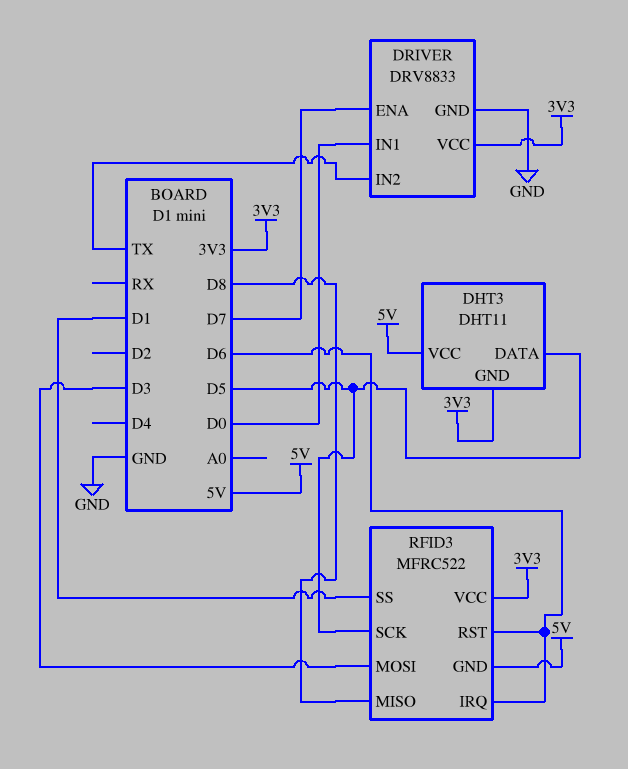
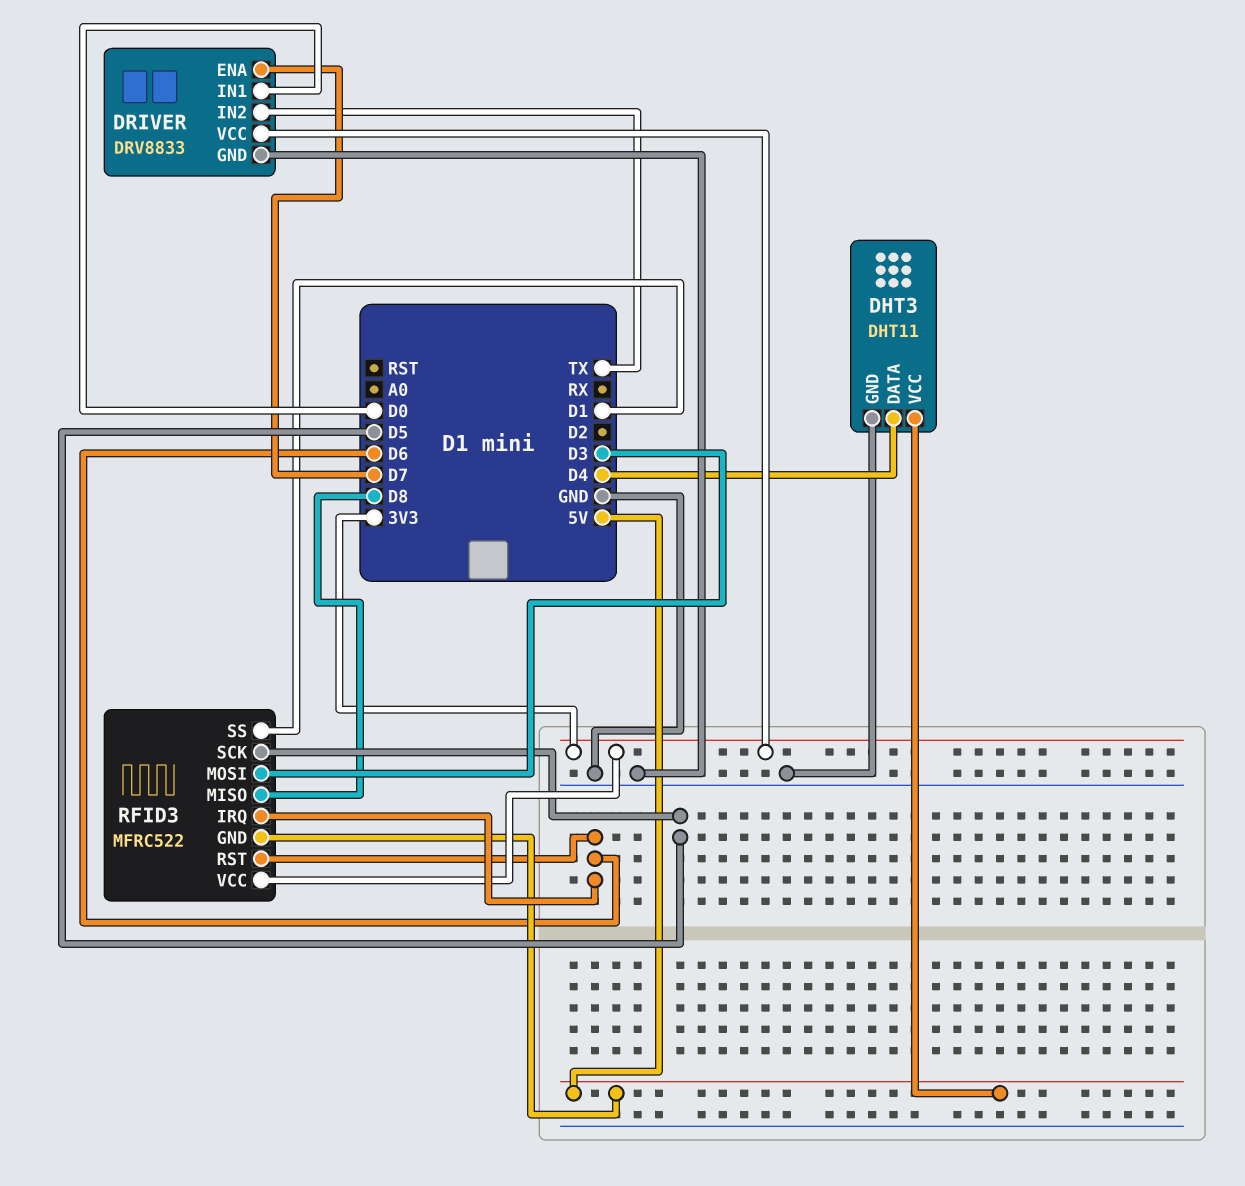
DHT3 pin DATA: D5 -> D4
DHT3 pin GND: 3V3 -> GND

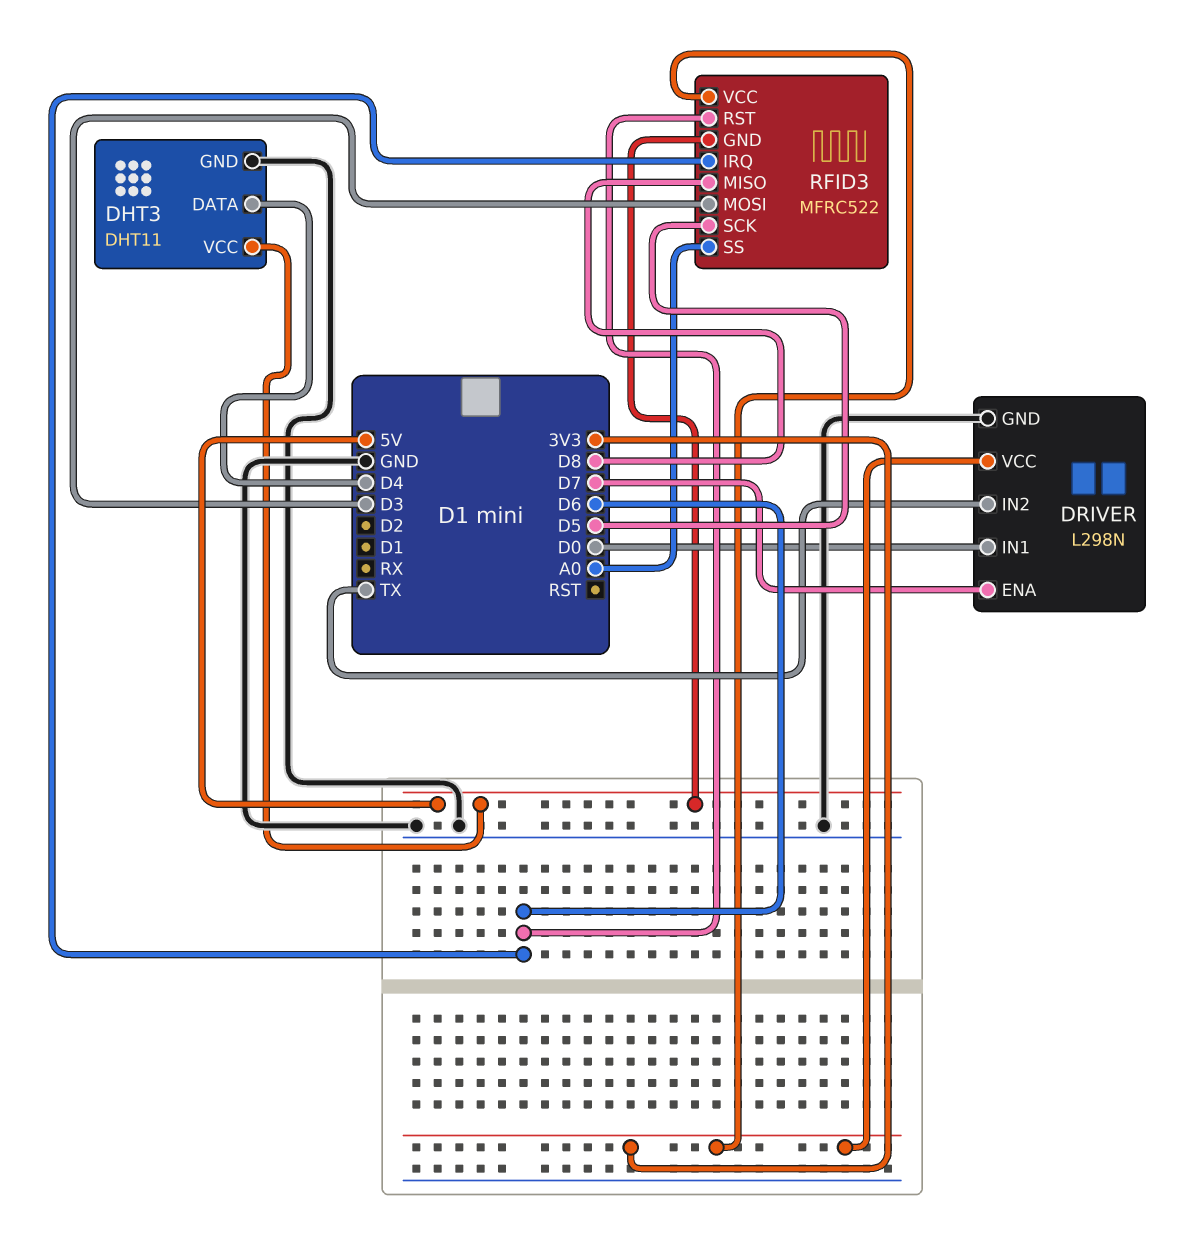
DRIVER: DRV8833 -> L298N
RFID3 pin SS: D1 -> A0

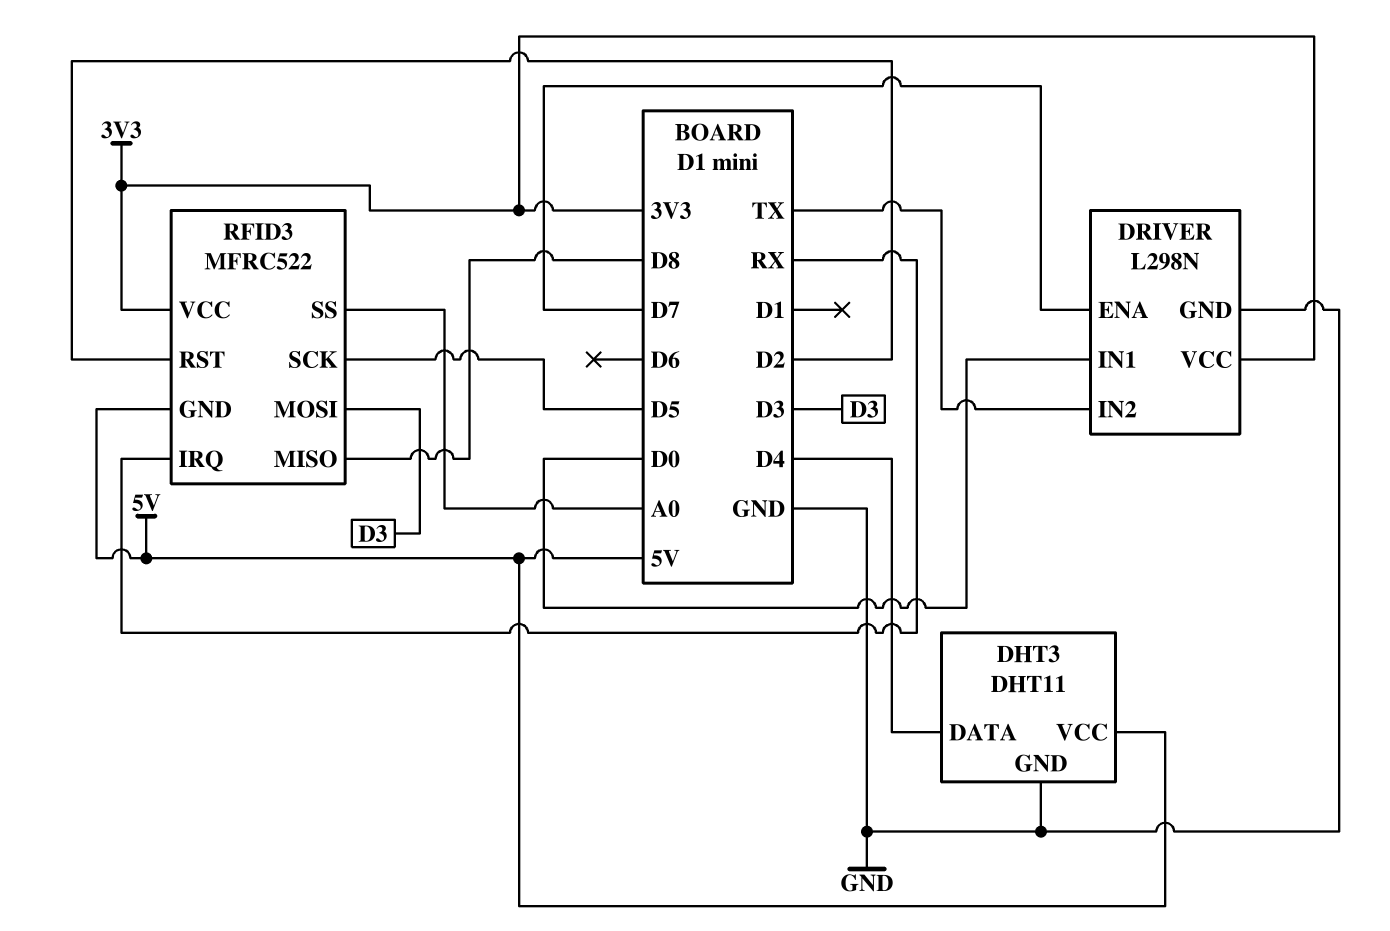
RFID3 pin IRQ: D6 -> RX
RFID3 pin RST: D6 -> D2

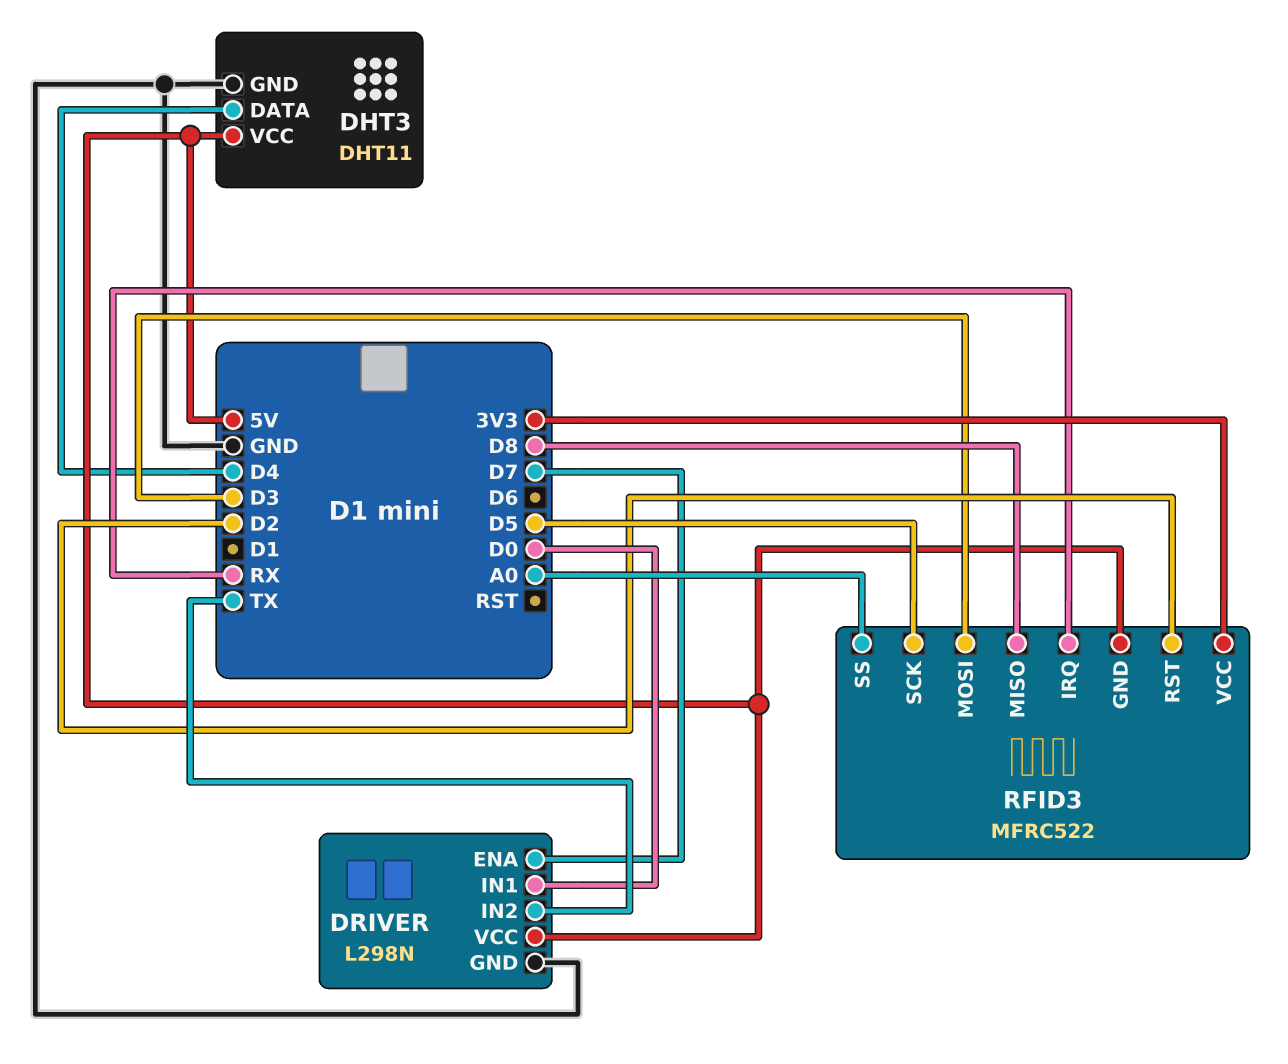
DRIVER pin VCC: 3V3 -> 5V

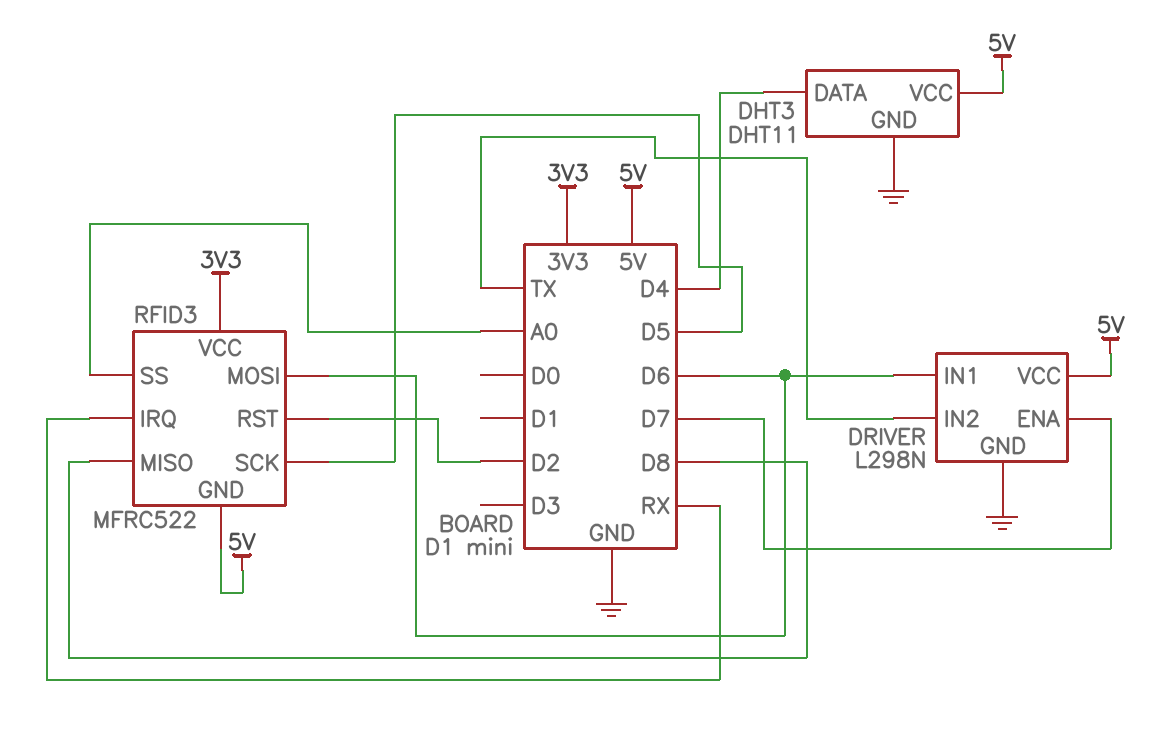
DRIVER pin IN1: D0 -> D6
RFID3 pin MOSI: D3 -> D6

